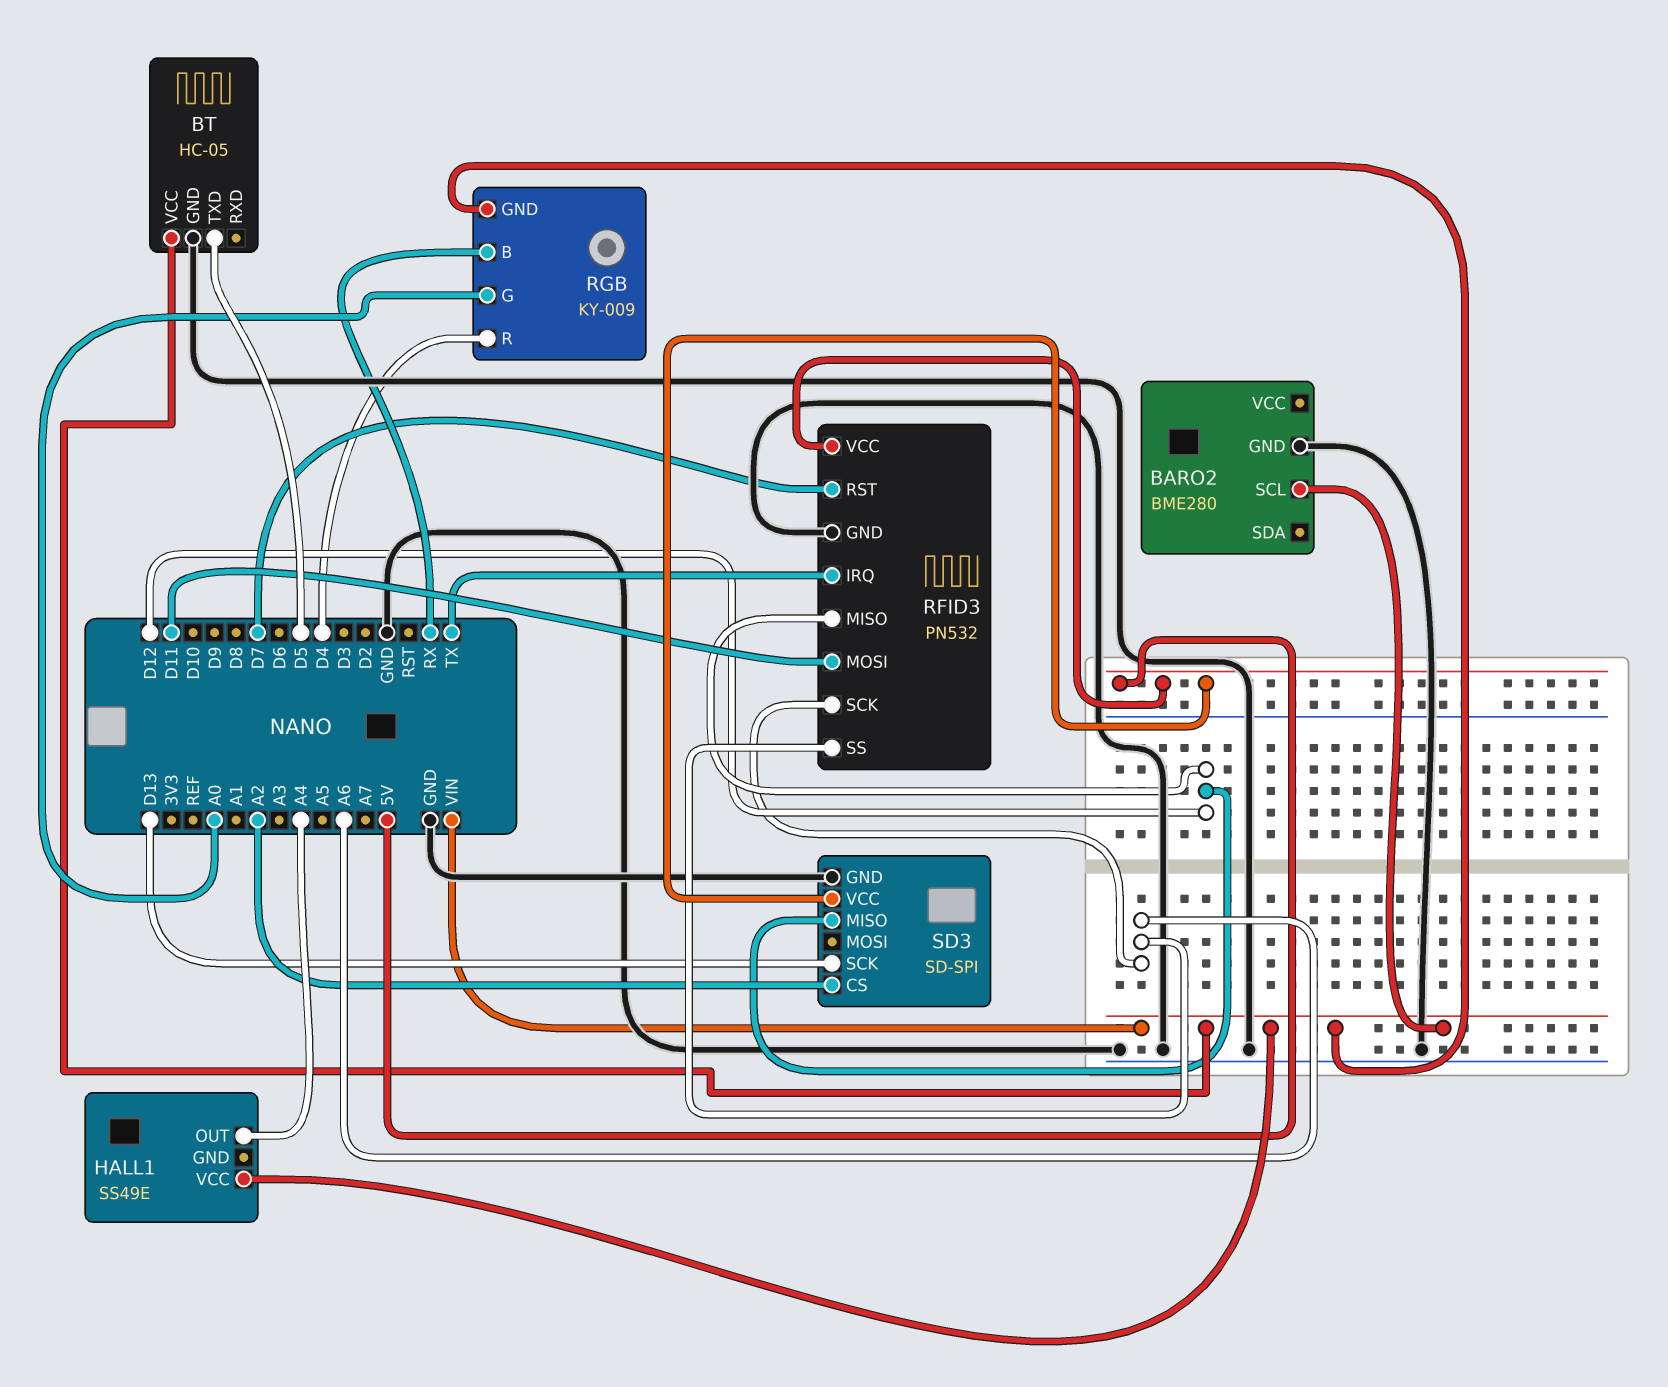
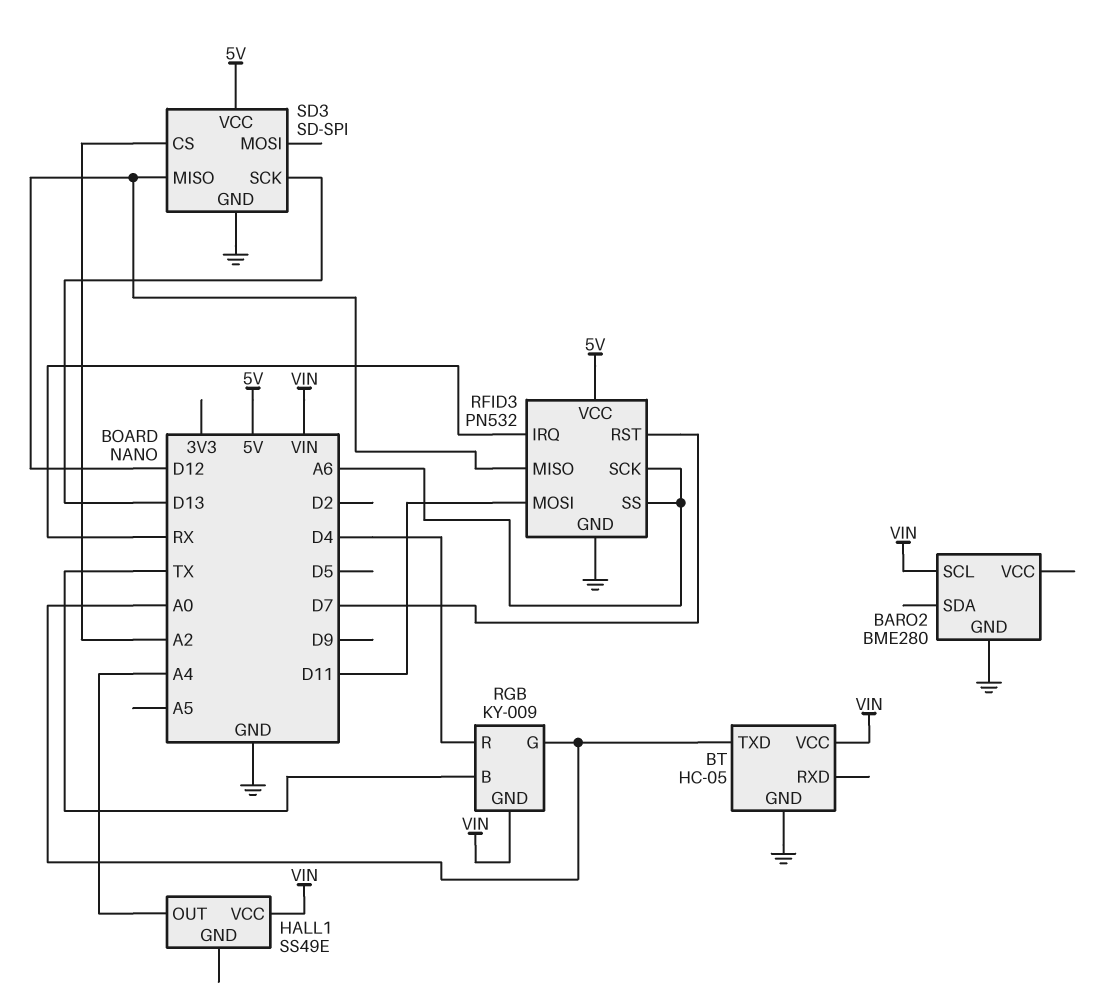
BT pin TXD: D5 -> A0
RFID3 pin IRQ: TX -> RX
RGB pin B: RX -> TX

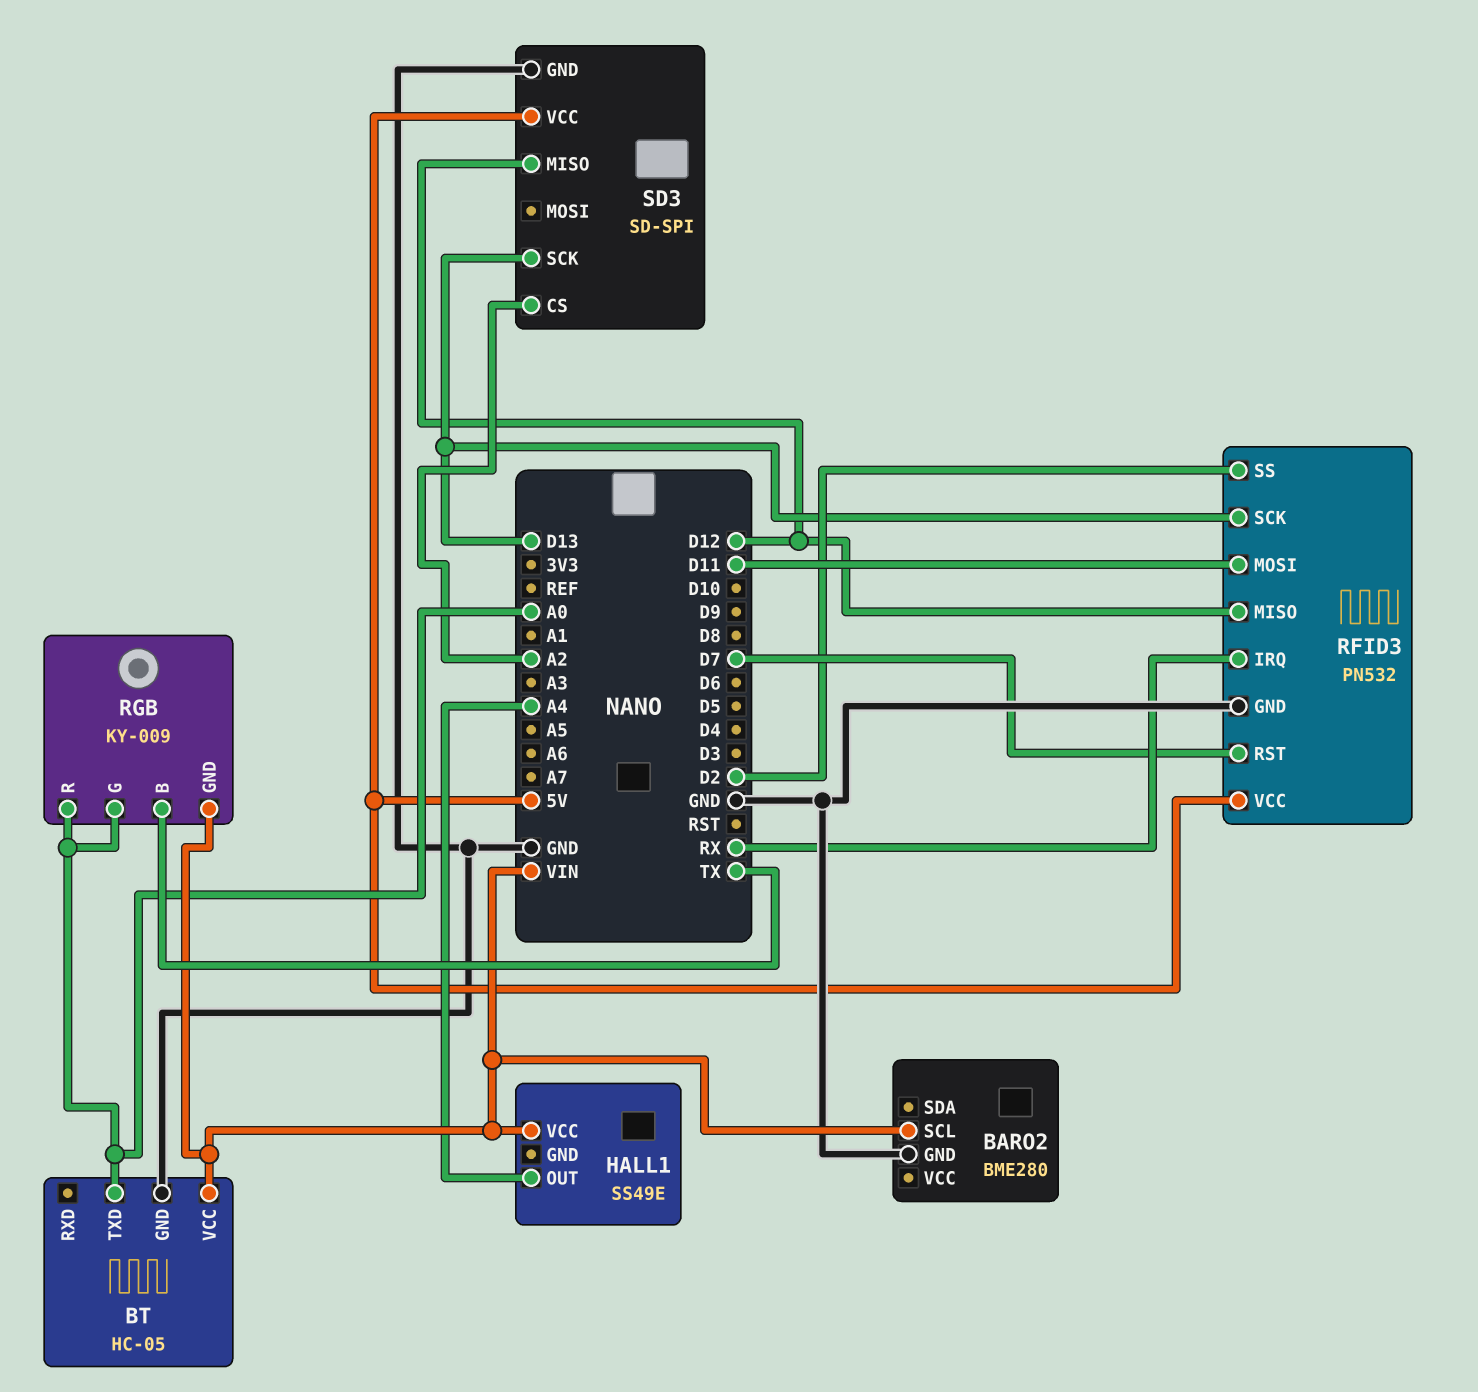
RFID3 pin SCK: A6 -> D13
RFID3 pin SS: A6 -> D2
RGB pin R: D4 -> A0

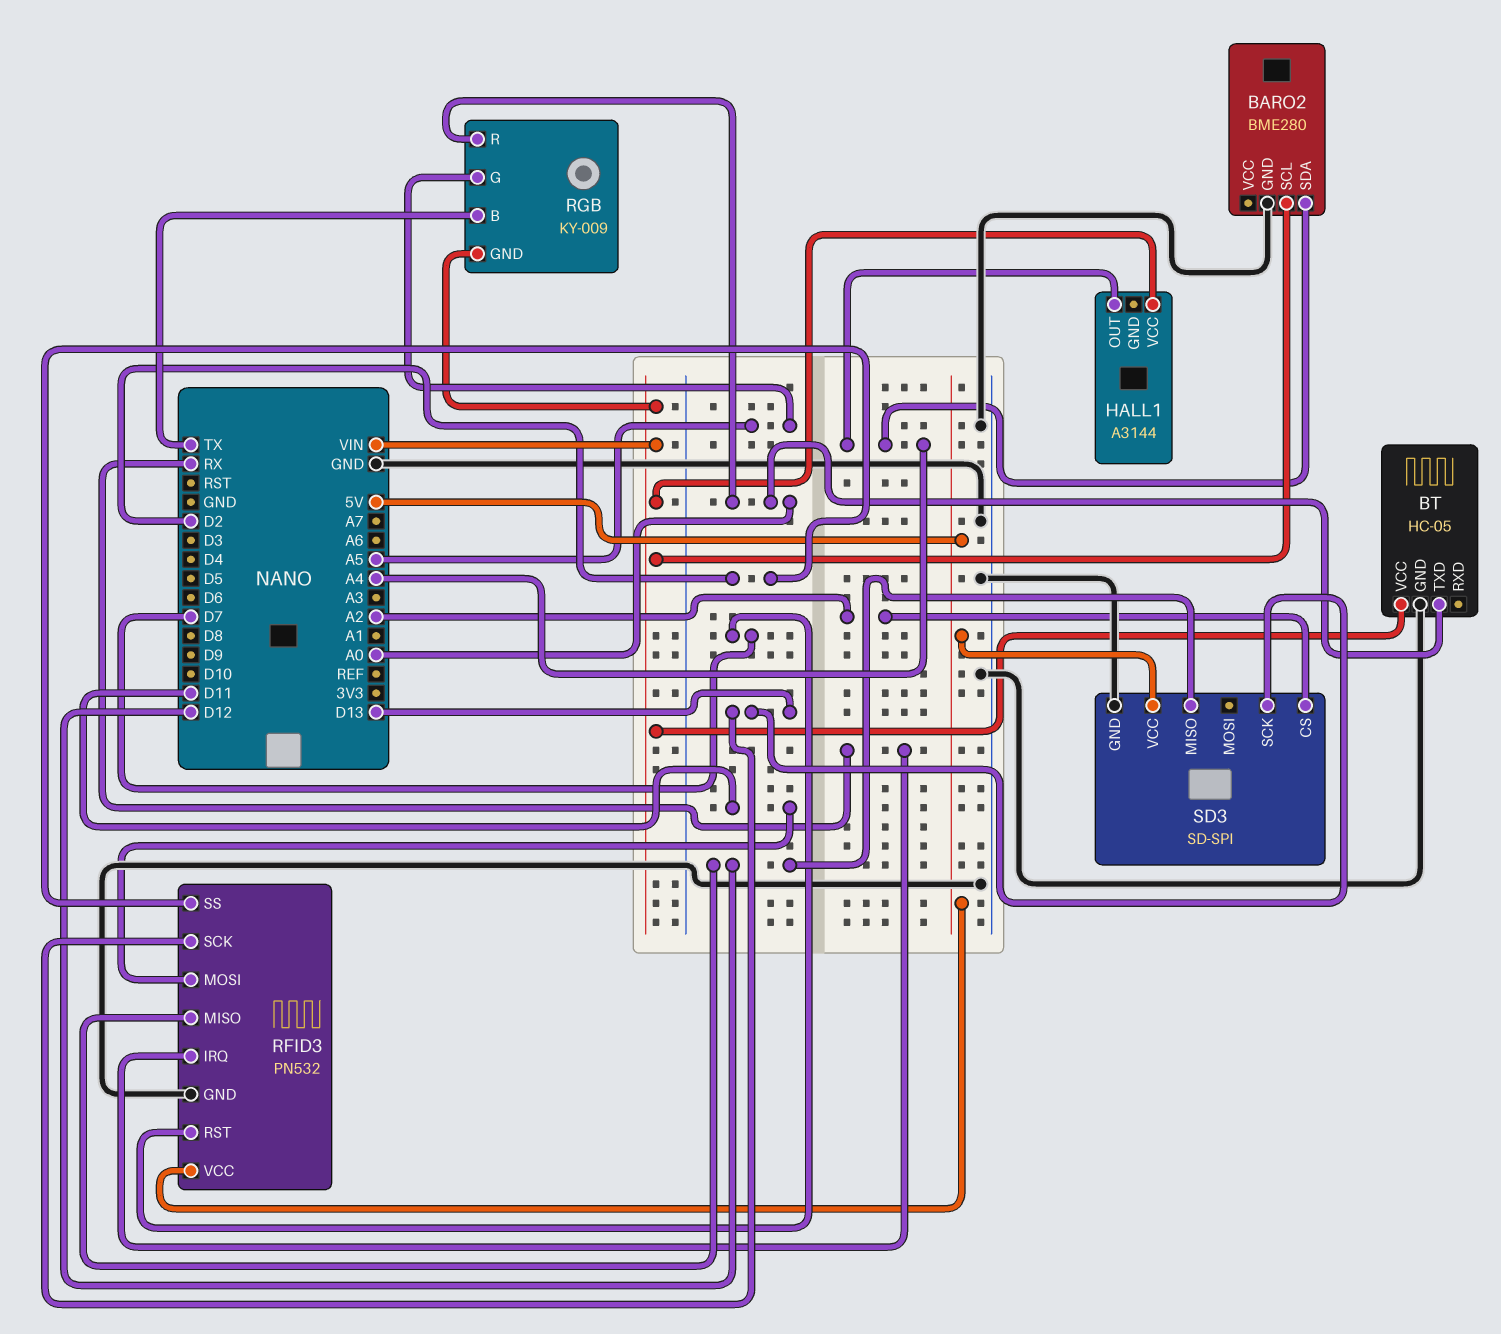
BARO2 pin SDA: none -> A4
HALL1: SS49E -> A3144
RGB pin G: A0 -> A5

